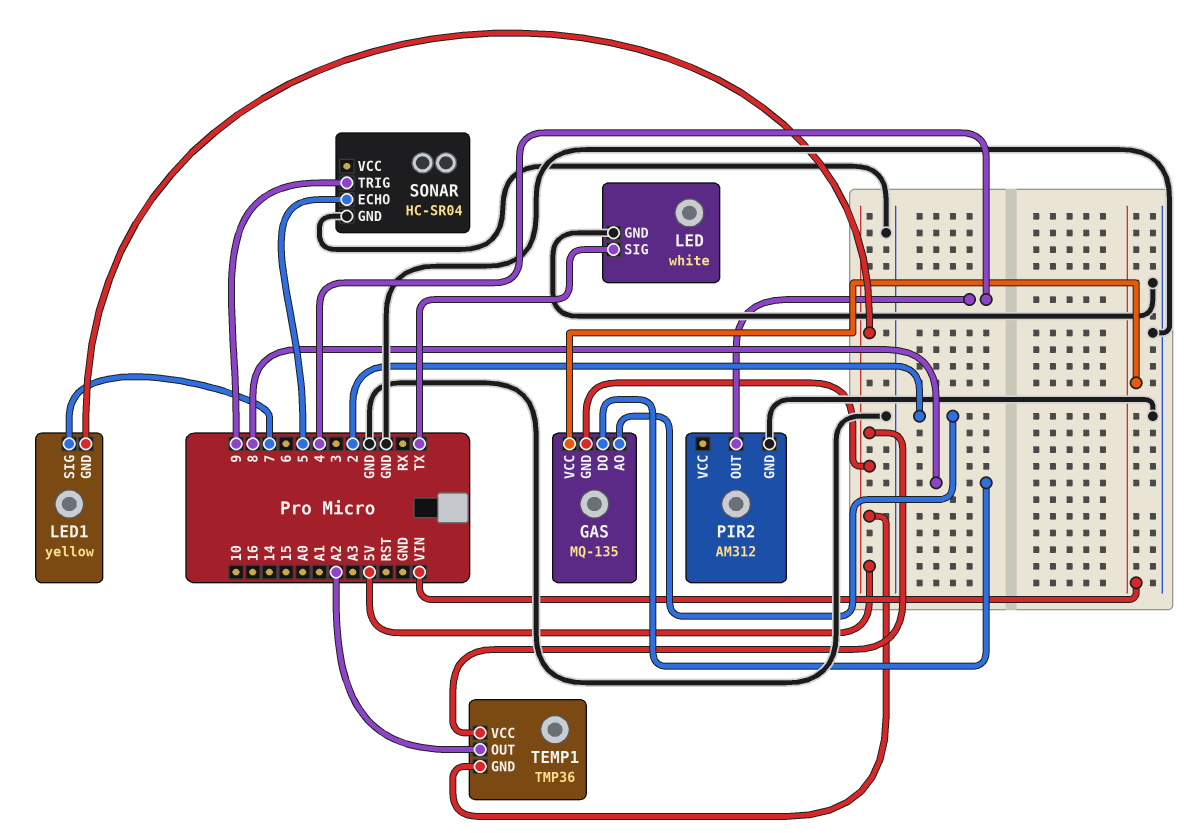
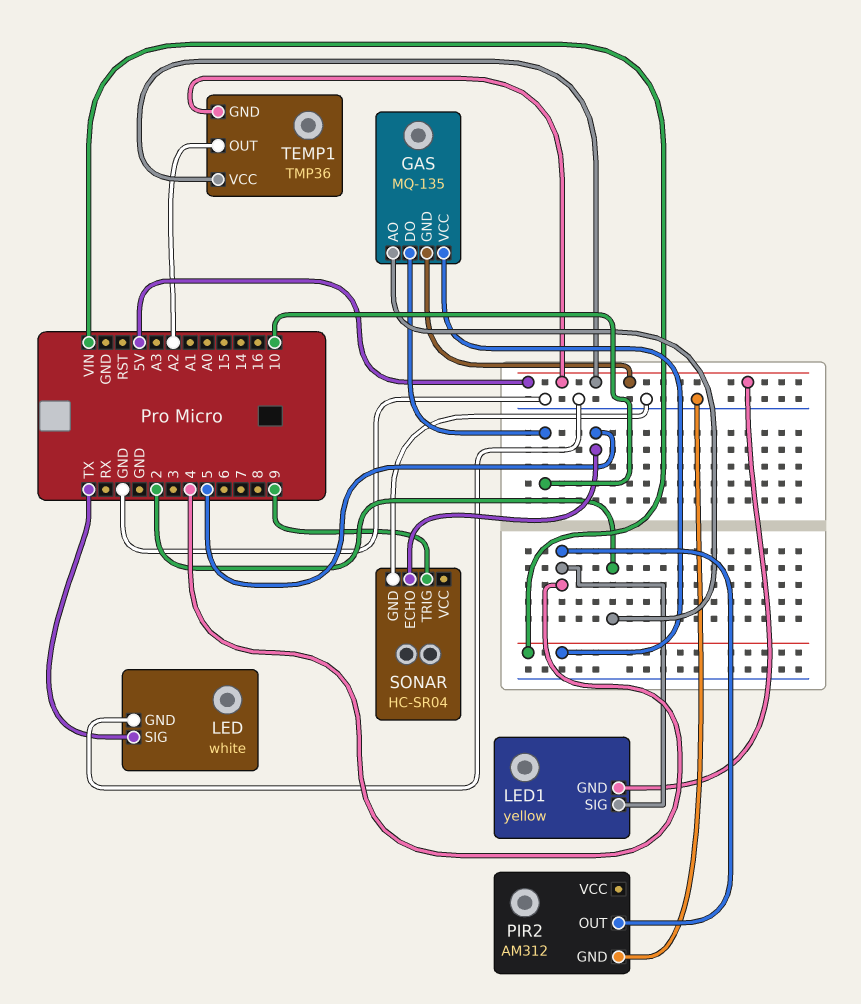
GAS pin DO: 8 -> 10
LED1 pin SIG: 7 -> 4

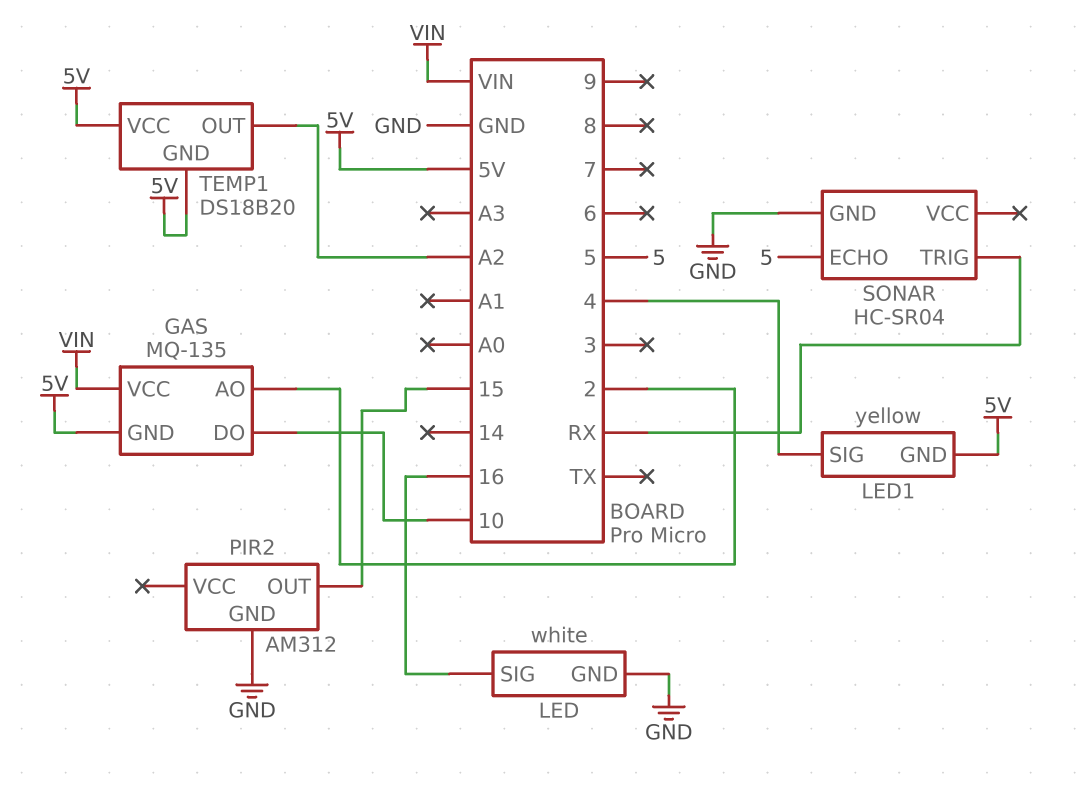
LED pin SIG: TX -> 16
PIR2 pin OUT: 4 -> 15
SONAR pin TRIG: 9 -> RX
TEMP1: TMP36 -> DS18B20

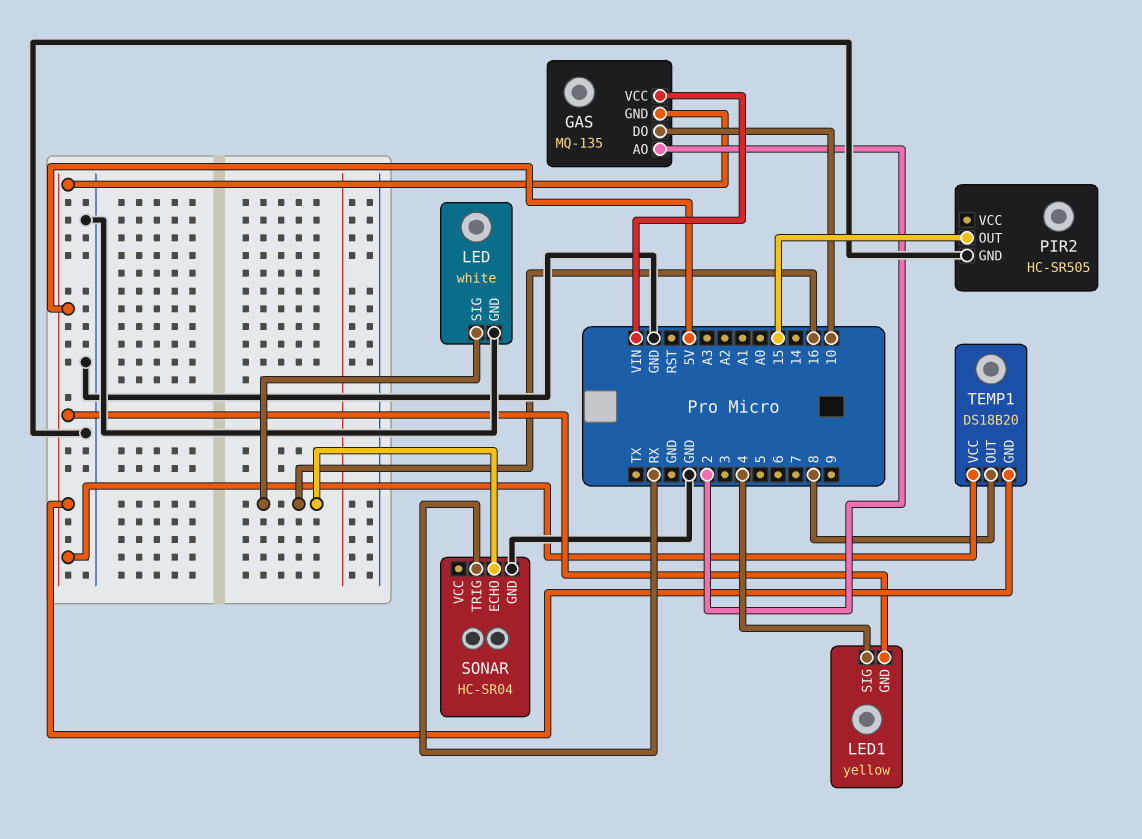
PIR2: AM312 -> HC-SR505
SONAR pin ECHO: 5 -> 16
TEMP1 pin OUT: A2 -> 8

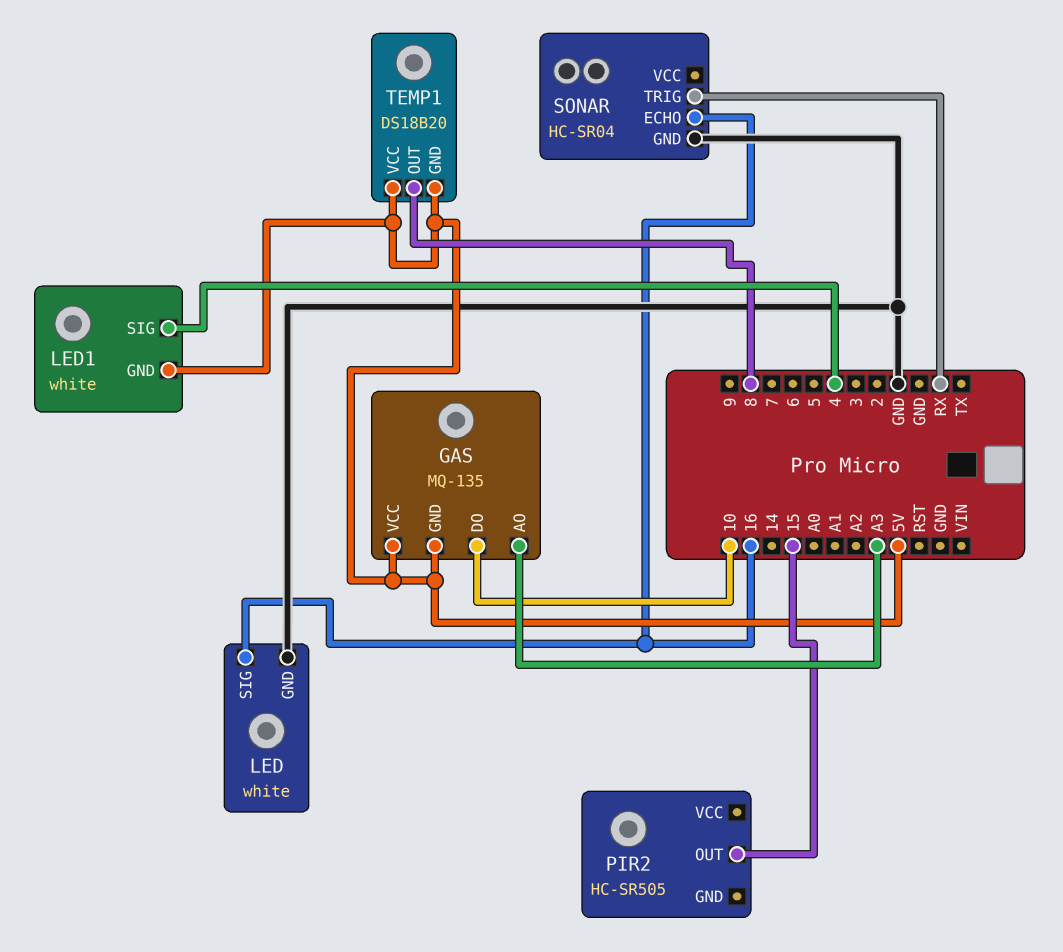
GAS pin AO: 2 -> A3
GAS pin VCC: VIN -> 5V
LED1: yellow -> white
PIR2 pin GND: GND -> none

